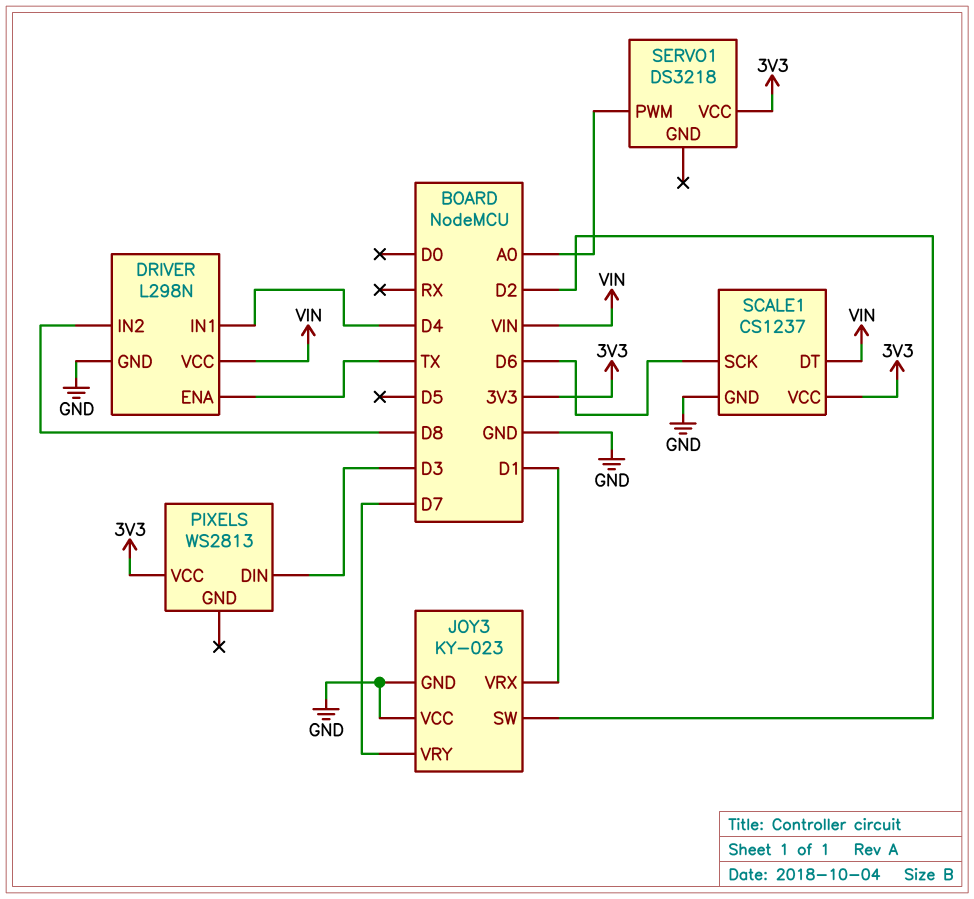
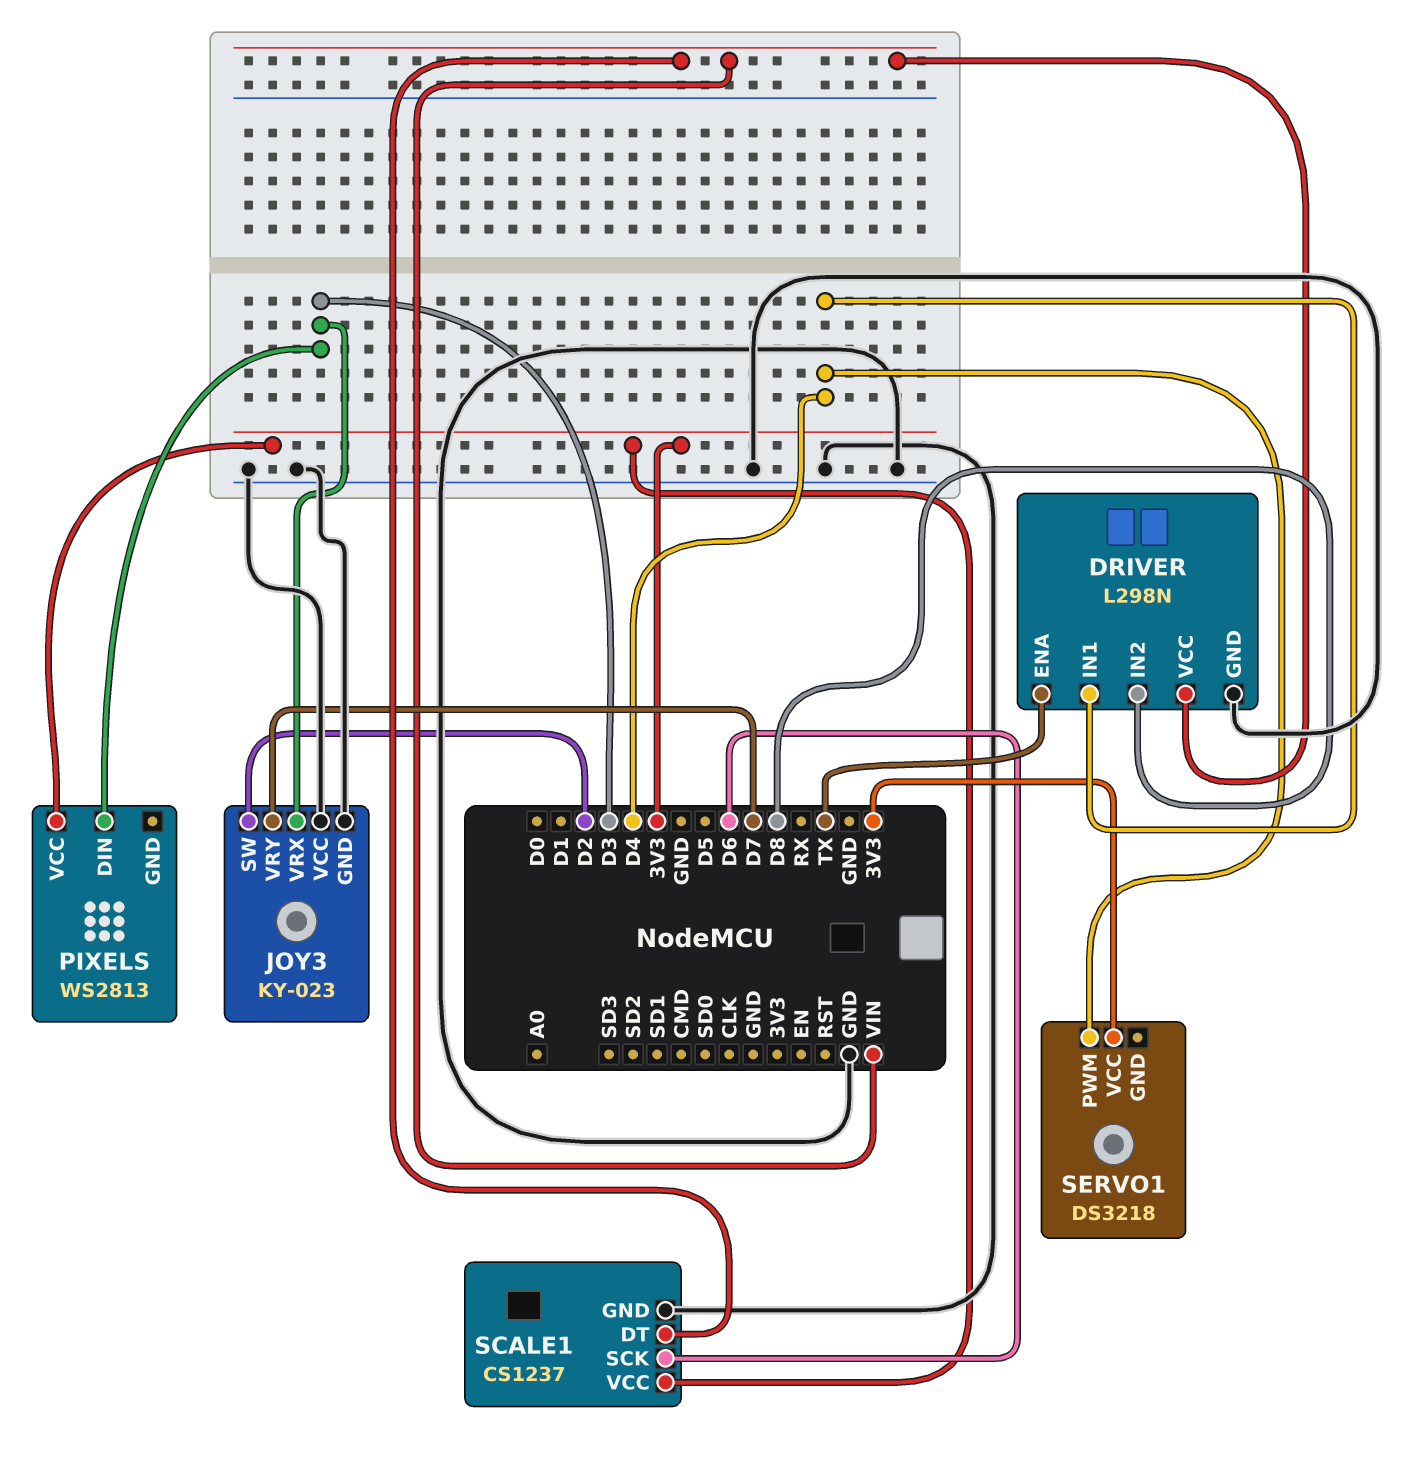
JOY3 pin VRX: D1 -> D3
SERVO1 pin PWM: A0 -> D4

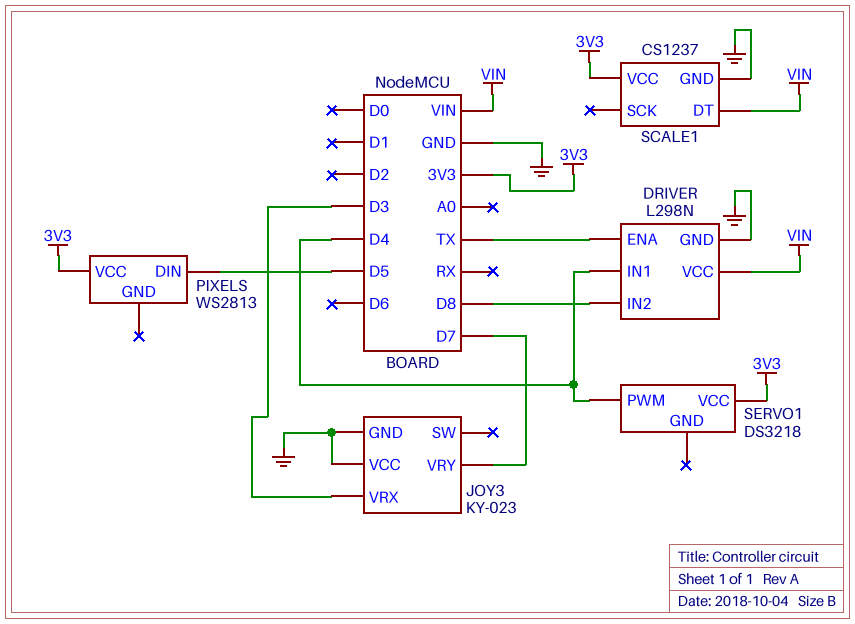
JOY3 pin SW: D2 -> none
PIXELS pin DIN: D3 -> D5
SCALE1 pin SCK: D6 -> none

